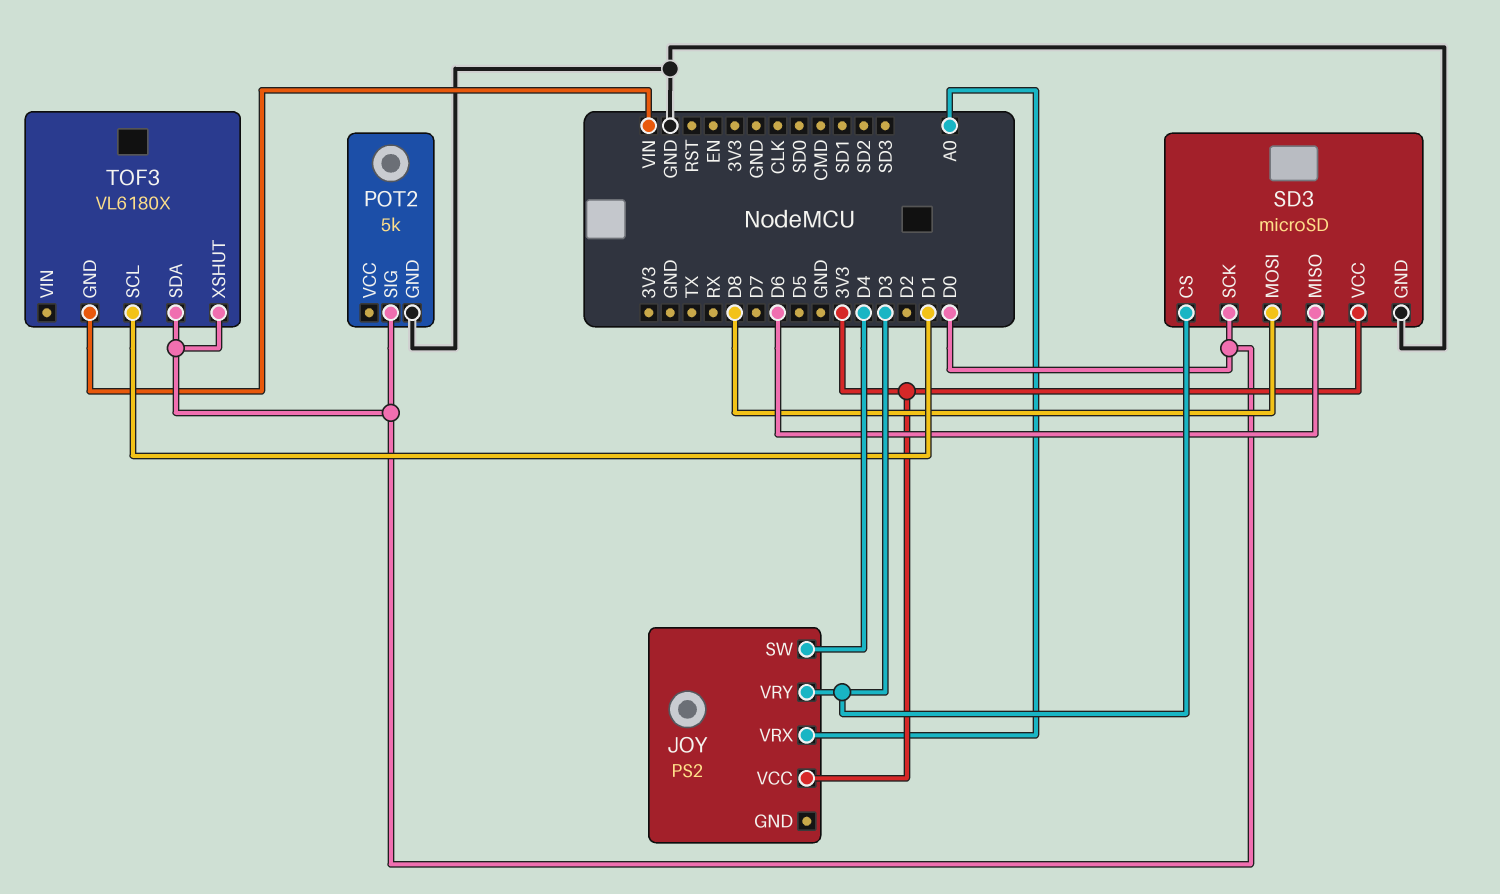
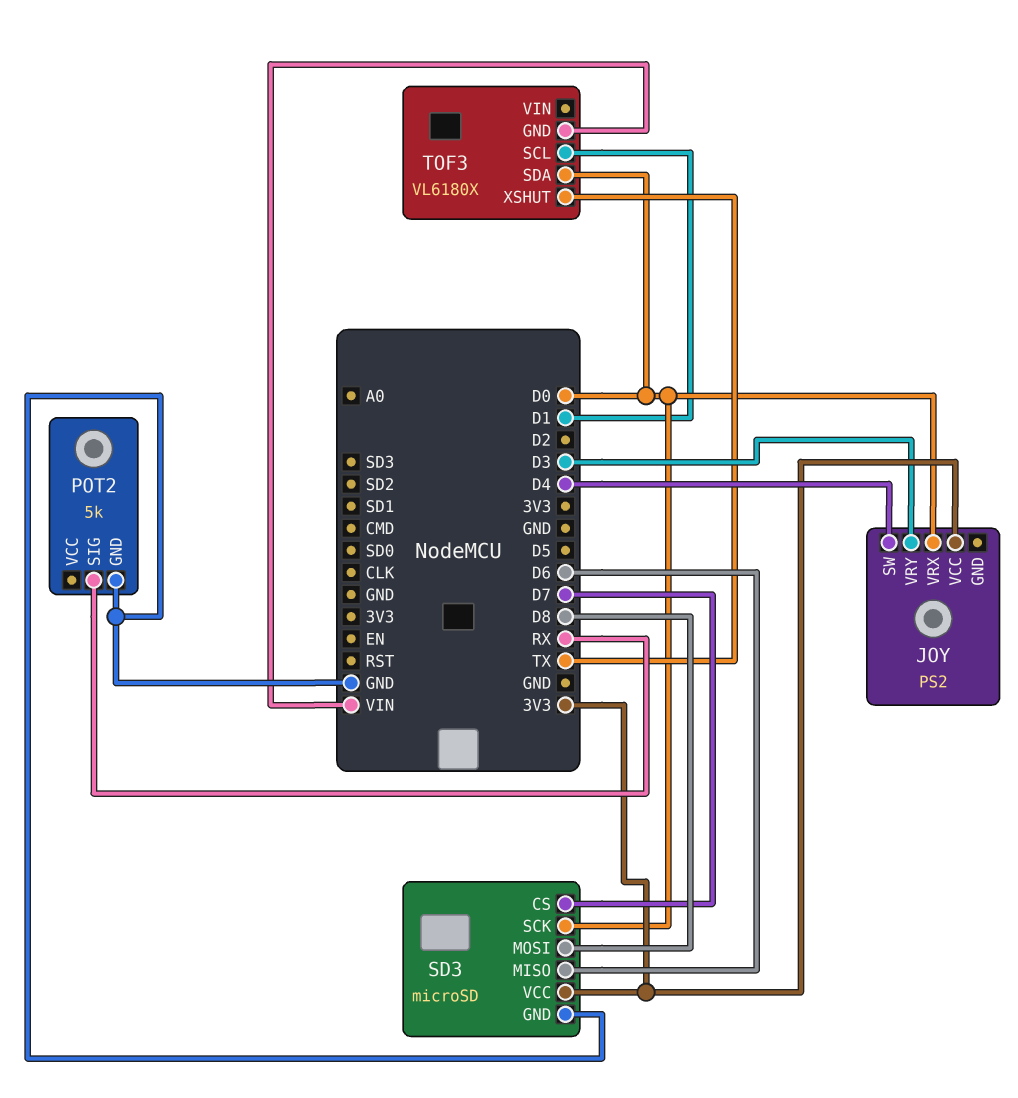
JOY pin VRX: A0 -> D0
POT2 pin SIG: D0 -> RX
SD3 pin CS: D3 -> D7
TOF3 pin XSHUT: D0 -> TX

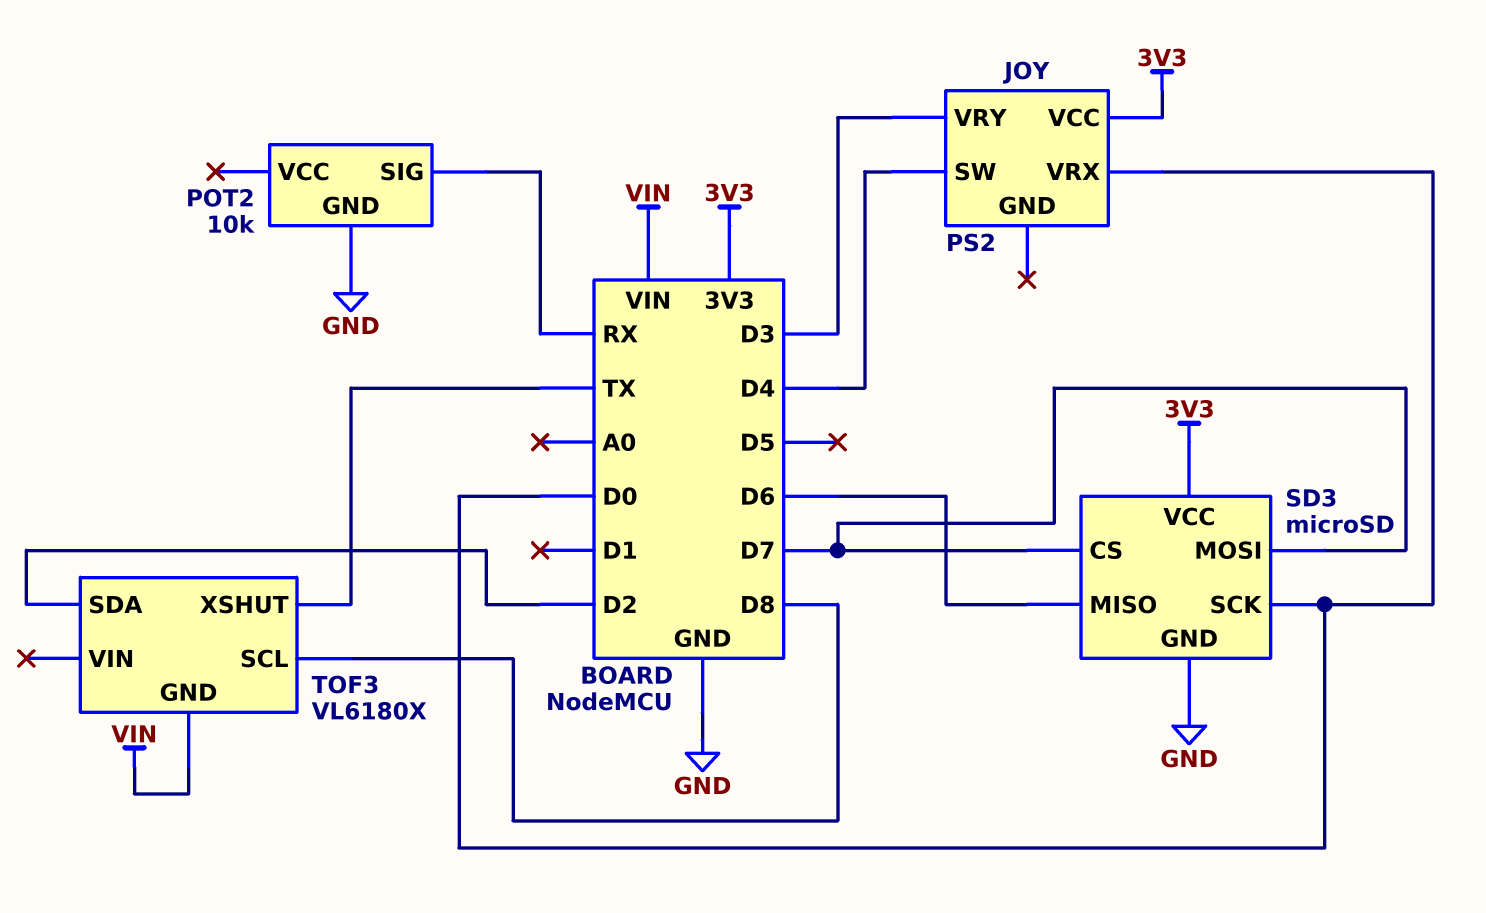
POT2: 5k -> 10k
SD3 pin MOSI: D8 -> D7
TOF3 pin SCL: D1 -> D8
TOF3 pin SDA: D0 -> D2

